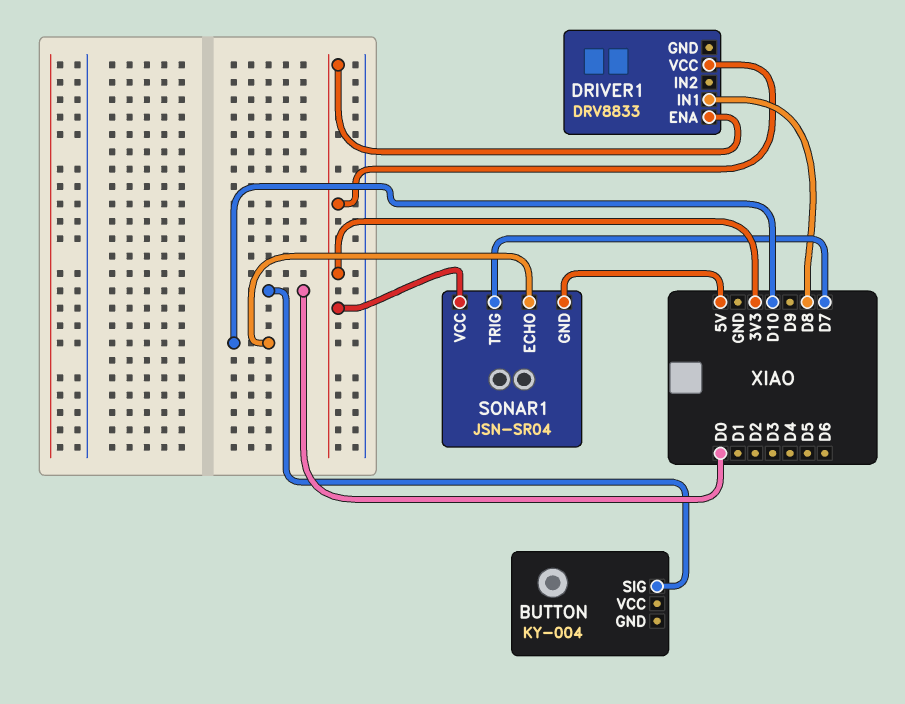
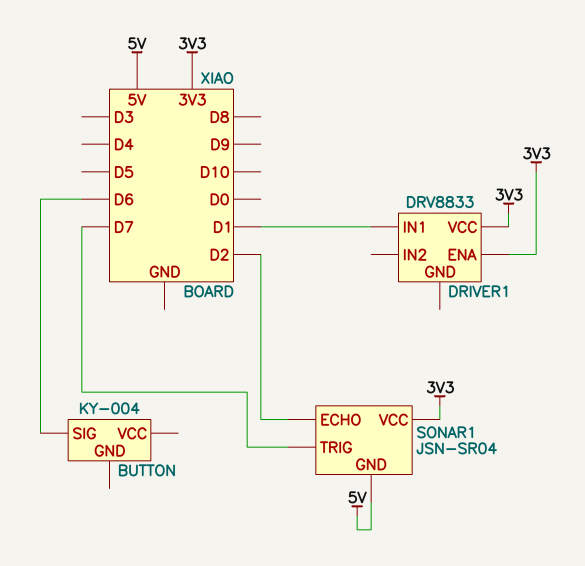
BUTTON pin SIG: D0 -> D6
DRIVER1 pin IN1: D8 -> D1
SONAR1 pin ECHO: D10 -> D2

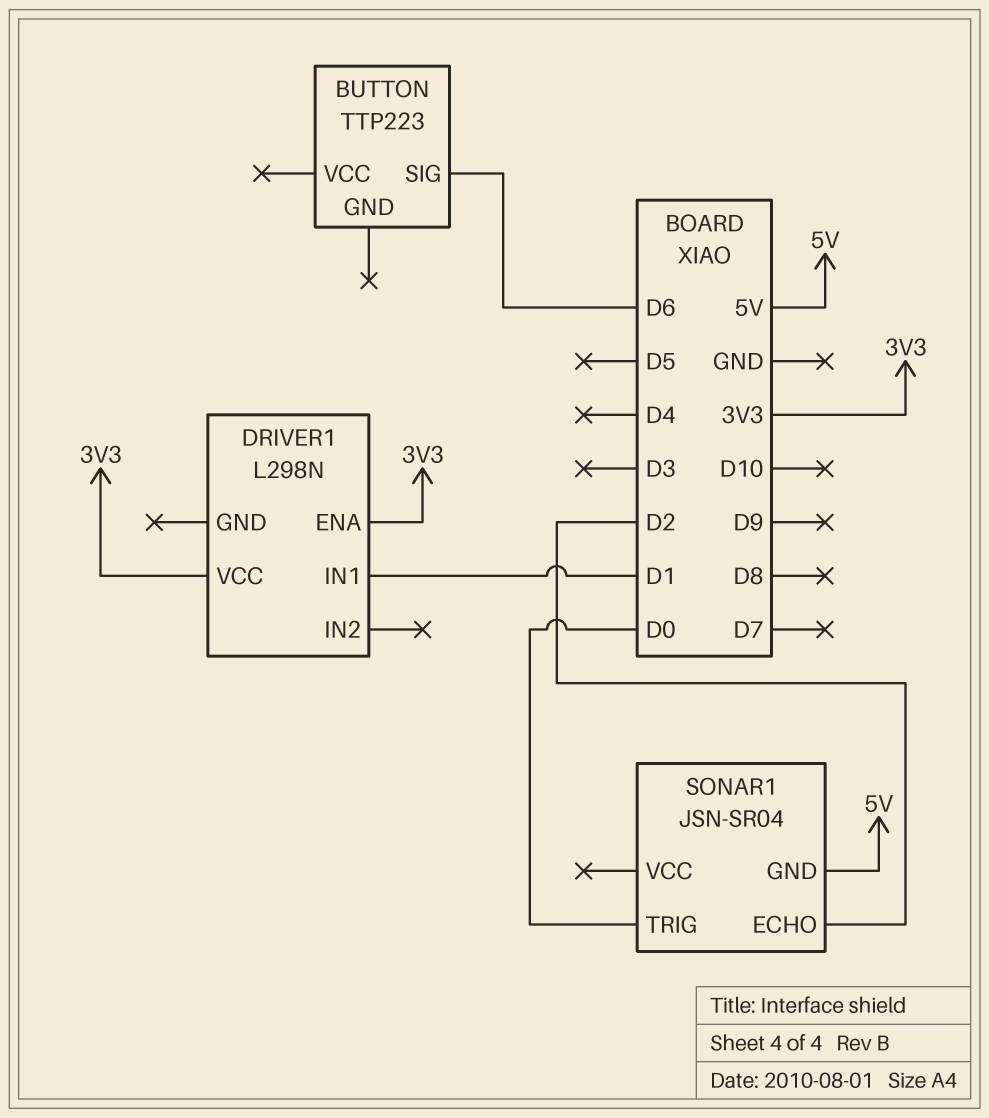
BUTTON: KY-004 -> TTP223
DRIVER1: DRV8833 -> L298N
SONAR1 pin TRIG: D7 -> D0
SONAR1 pin VCC: 3V3 -> none

